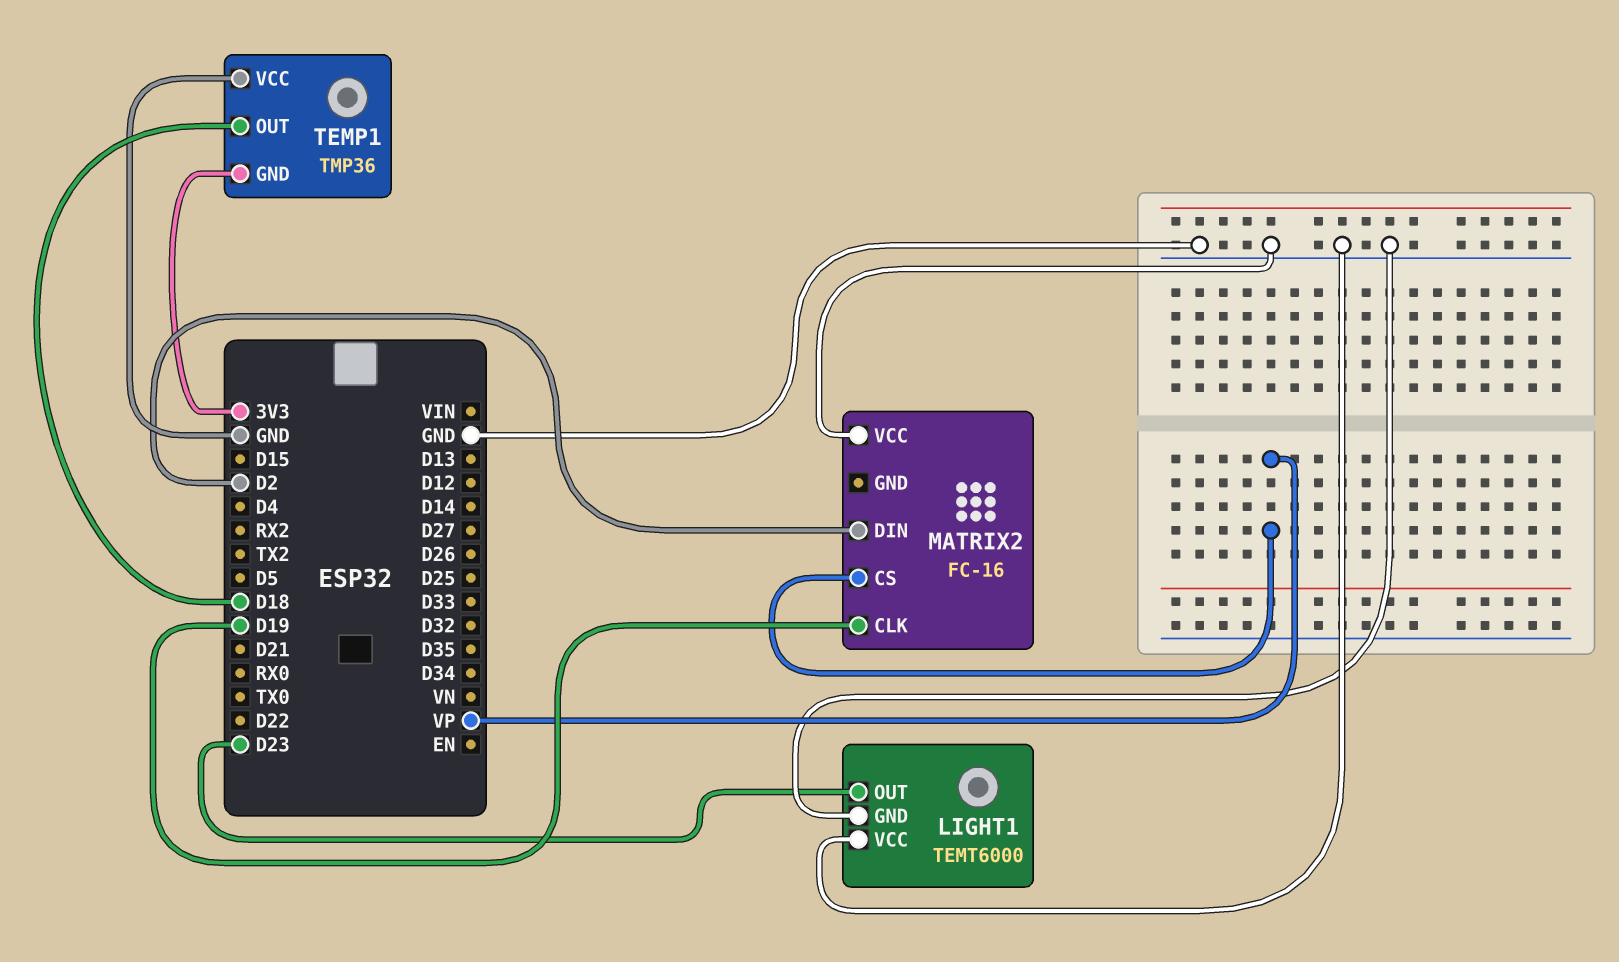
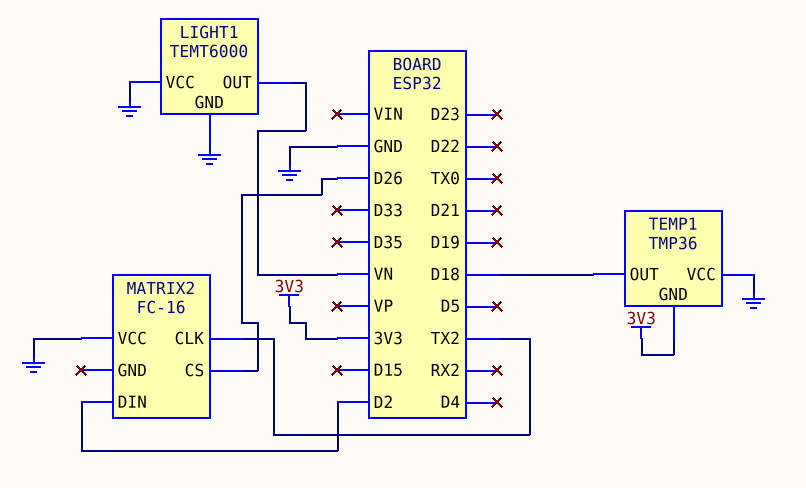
LIGHT1 pin OUT: D23 -> VN
MATRIX2 pin CLK: D19 -> TX2
MATRIX2 pin CS: VP -> D26

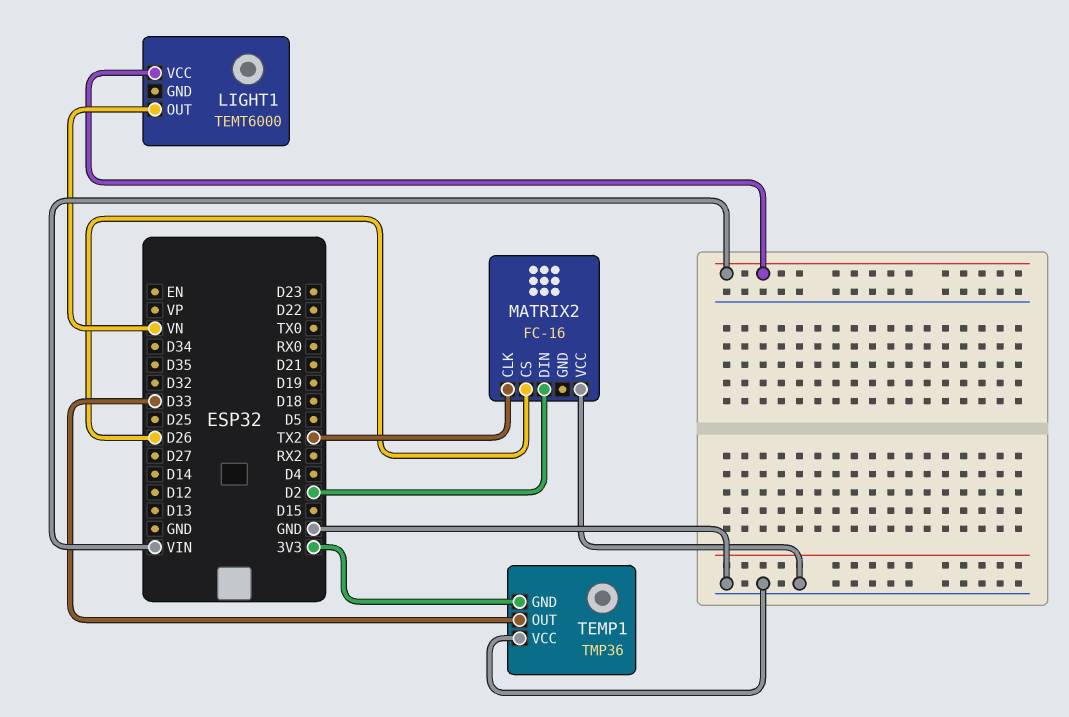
LIGHT1 pin GND: GND -> none
LIGHT1 pin VCC: GND -> VIN
TEMP1 pin OUT: D18 -> D33

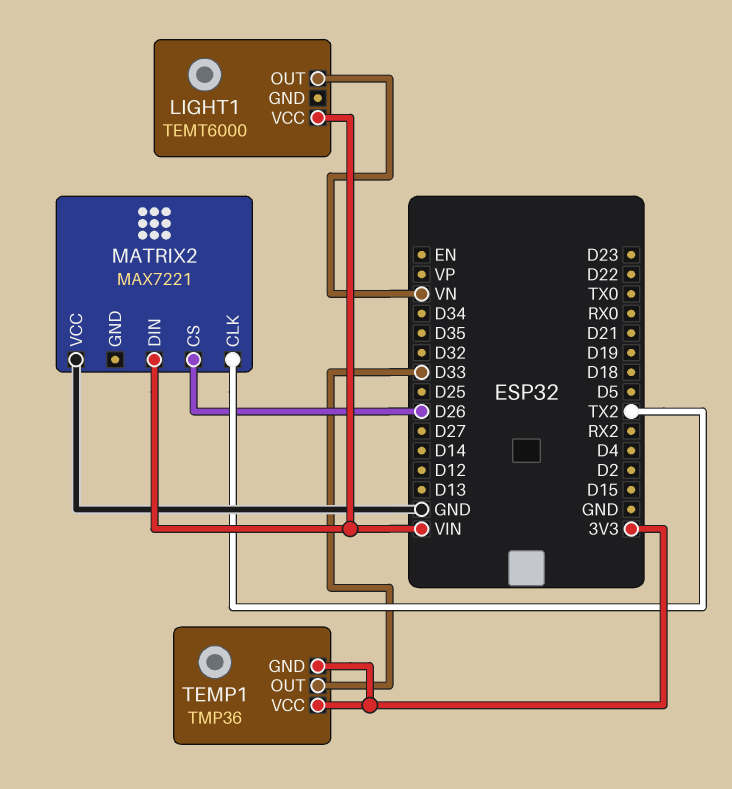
MATRIX2: FC-16 -> MAX7221
MATRIX2 pin DIN: D2 -> VIN
TEMP1 pin VCC: GND -> 3V3

